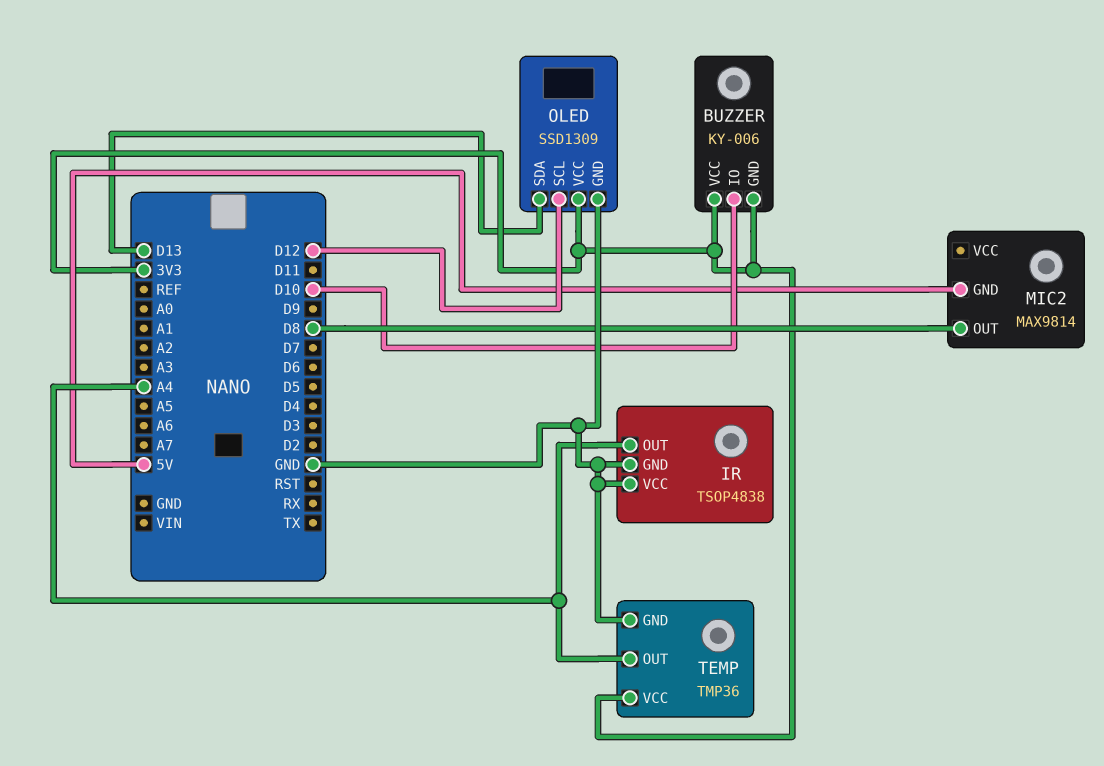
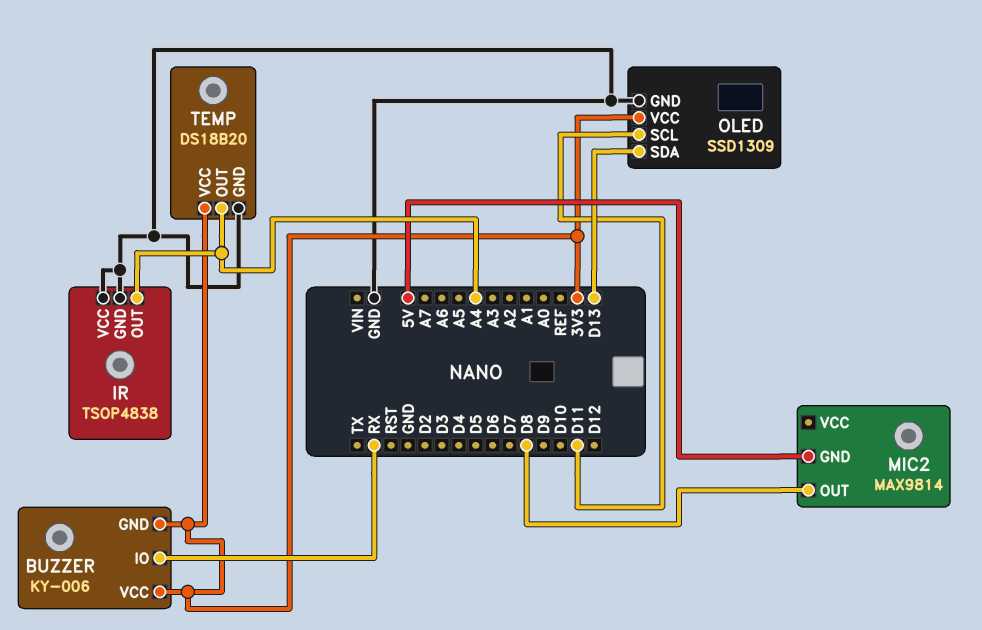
BUZZER pin IO: D10 -> RX
OLED pin SCL: D12 -> D11
TEMP: TMP36 -> DS18B20

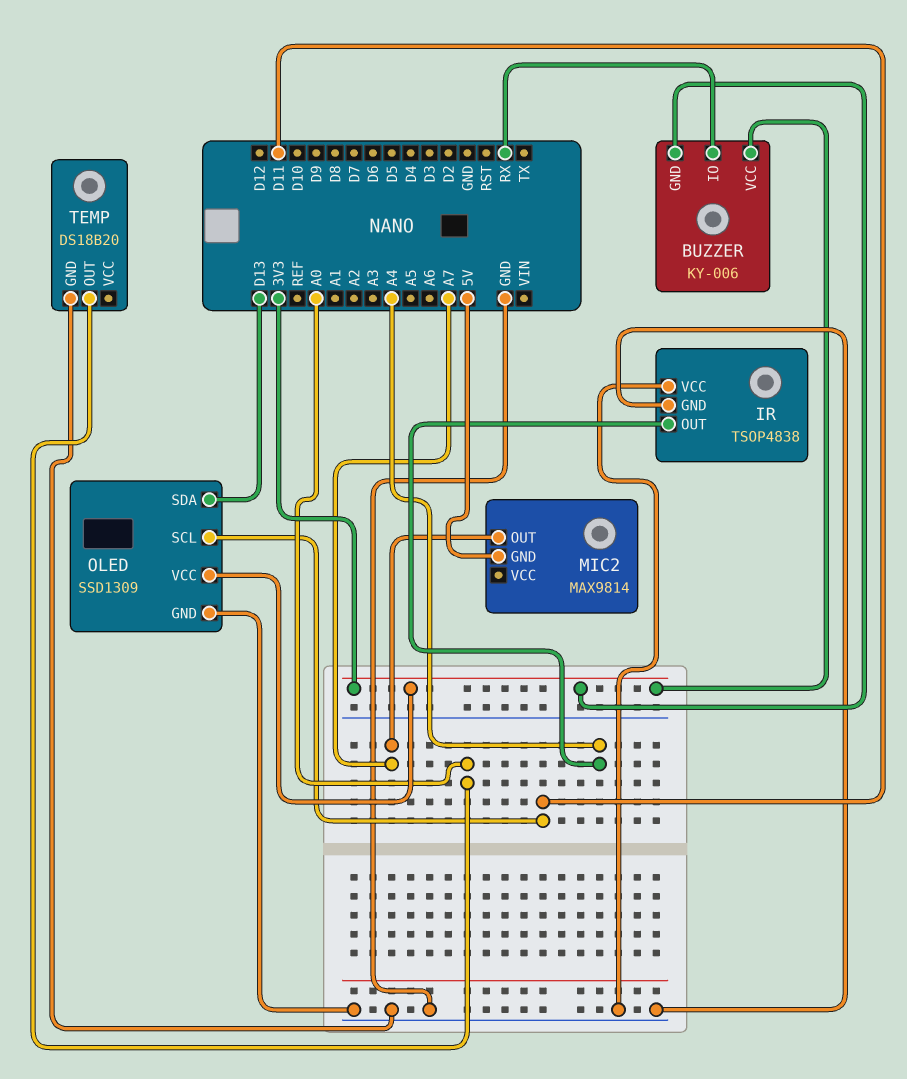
MIC2 pin OUT: D8 -> A7
TEMP pin OUT: A4 -> A0
TEMP pin VCC: 3V3 -> none

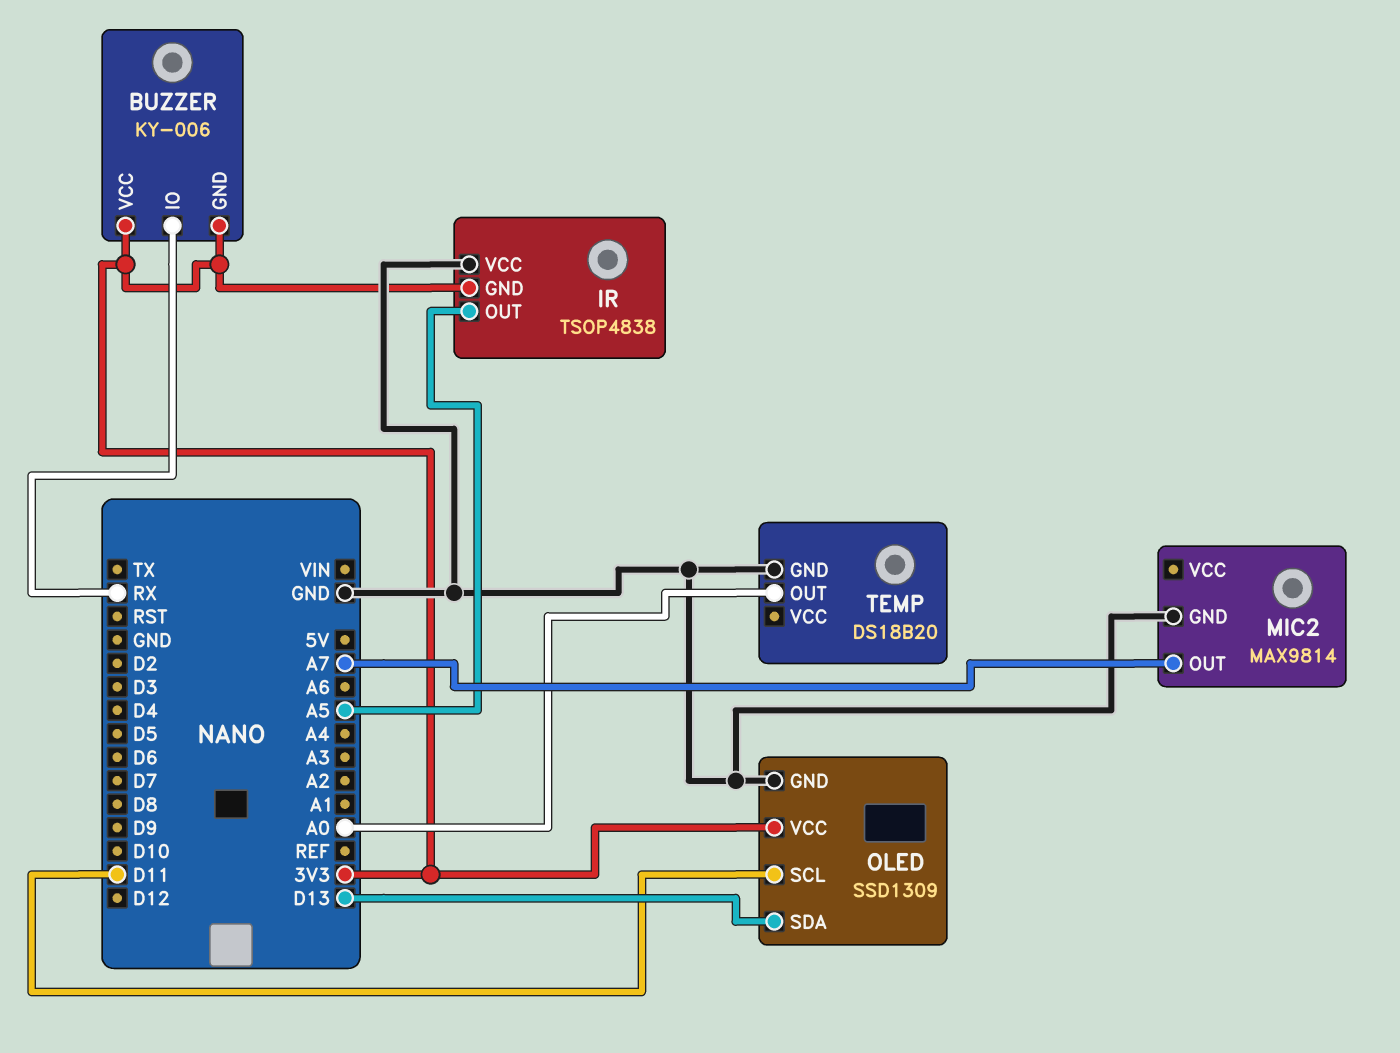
IR pin GND: GND -> 3V3
IR pin OUT: A4 -> A5
MIC2 pin GND: 5V -> GND

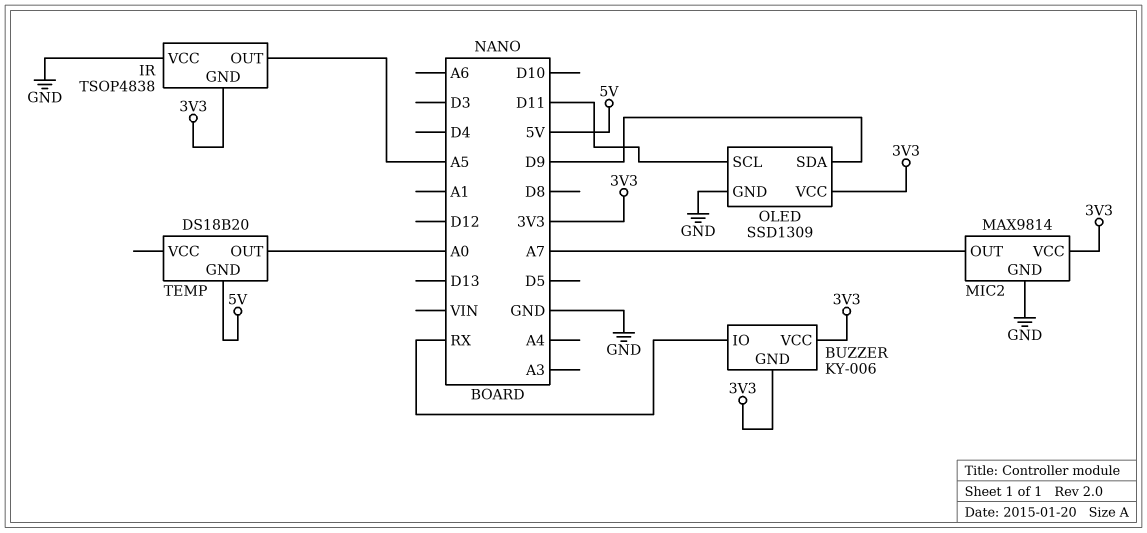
MIC2 pin VCC: none -> 3V3
OLED pin SDA: D13 -> D9
TEMP pin GND: GND -> 5V

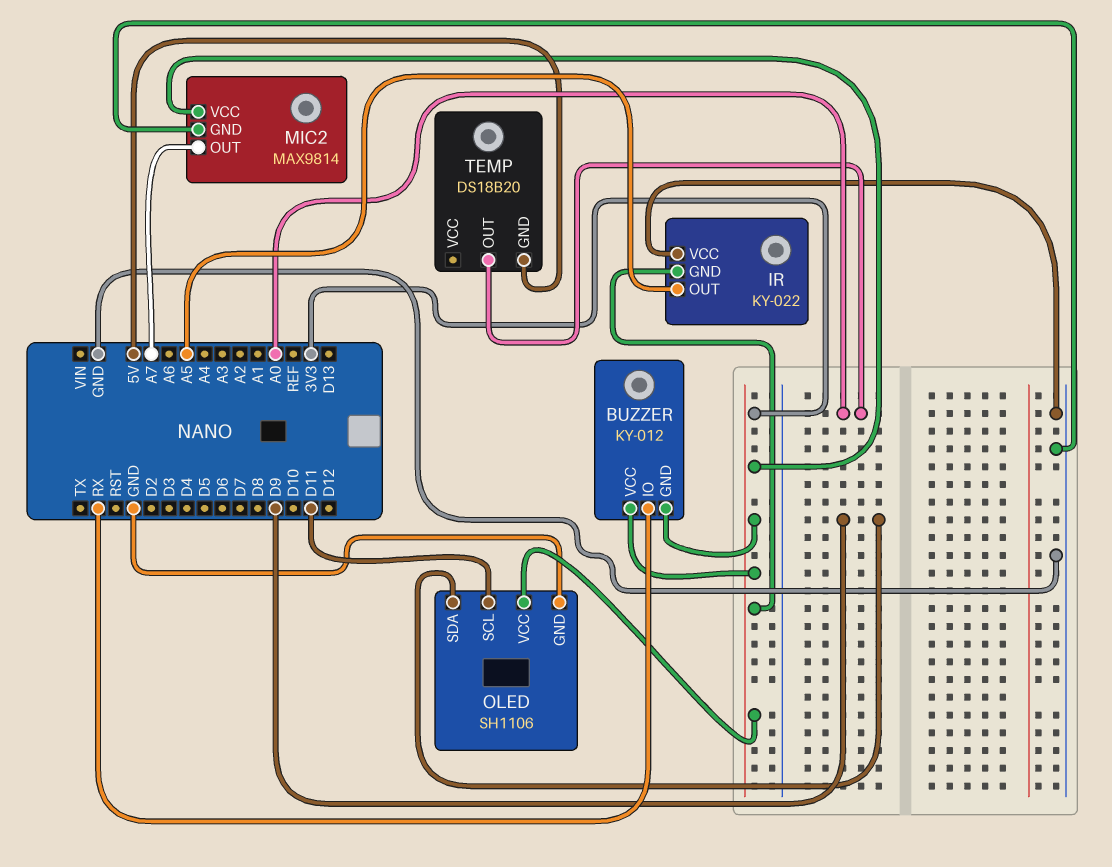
BUZZER: KY-006 -> KY-012
IR: TSOP4838 -> KY-022
OLED: SSD1309 -> SH1106

